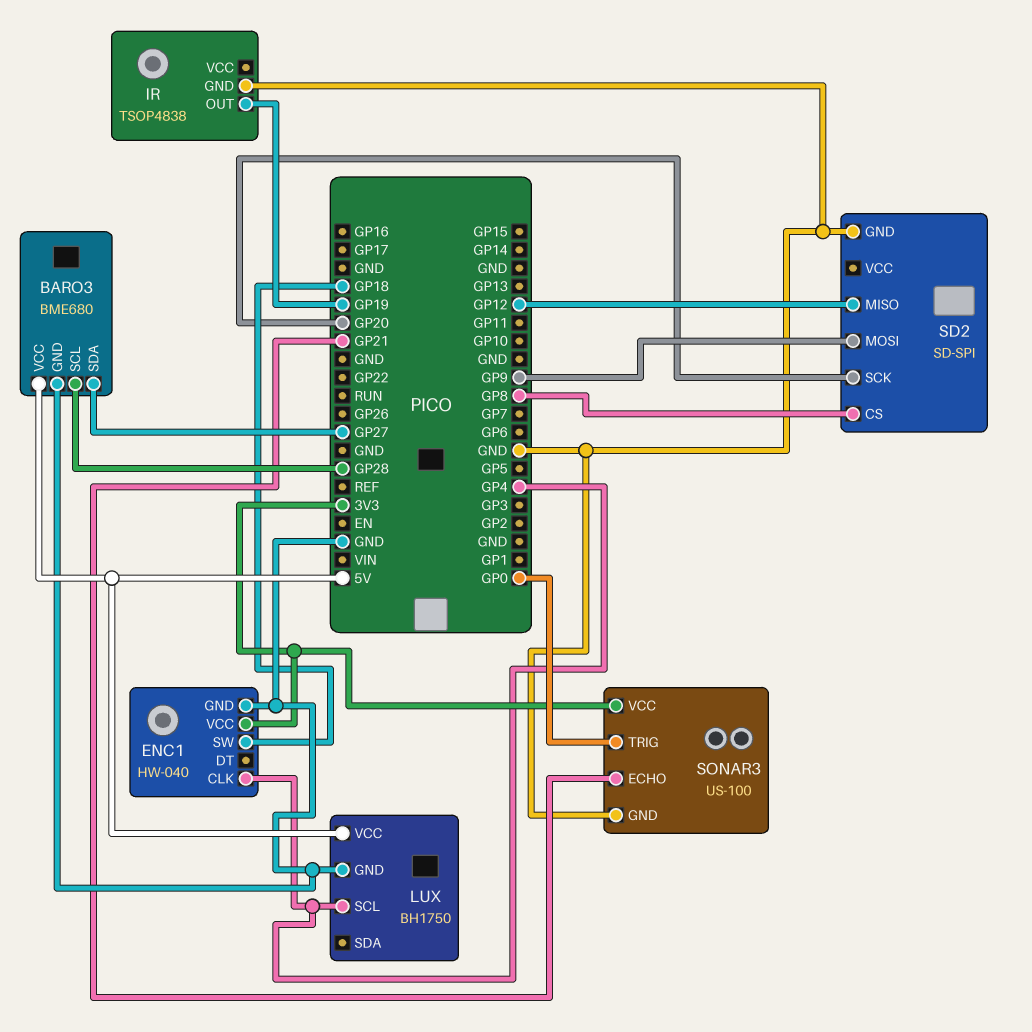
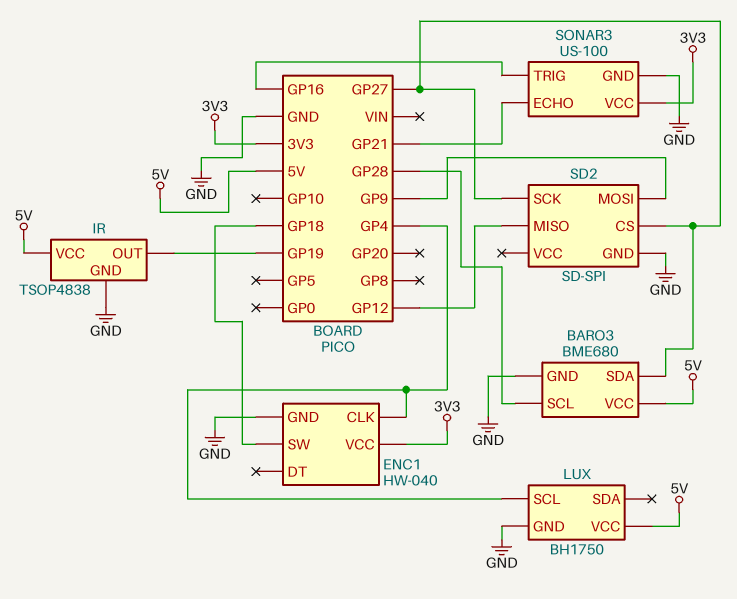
IR pin VCC: none -> 5V
SD2 pin CS: GP8 -> GP27
SD2 pin SCK: GP20 -> GP27
SONAR3 pin TRIG: GP0 -> GP16

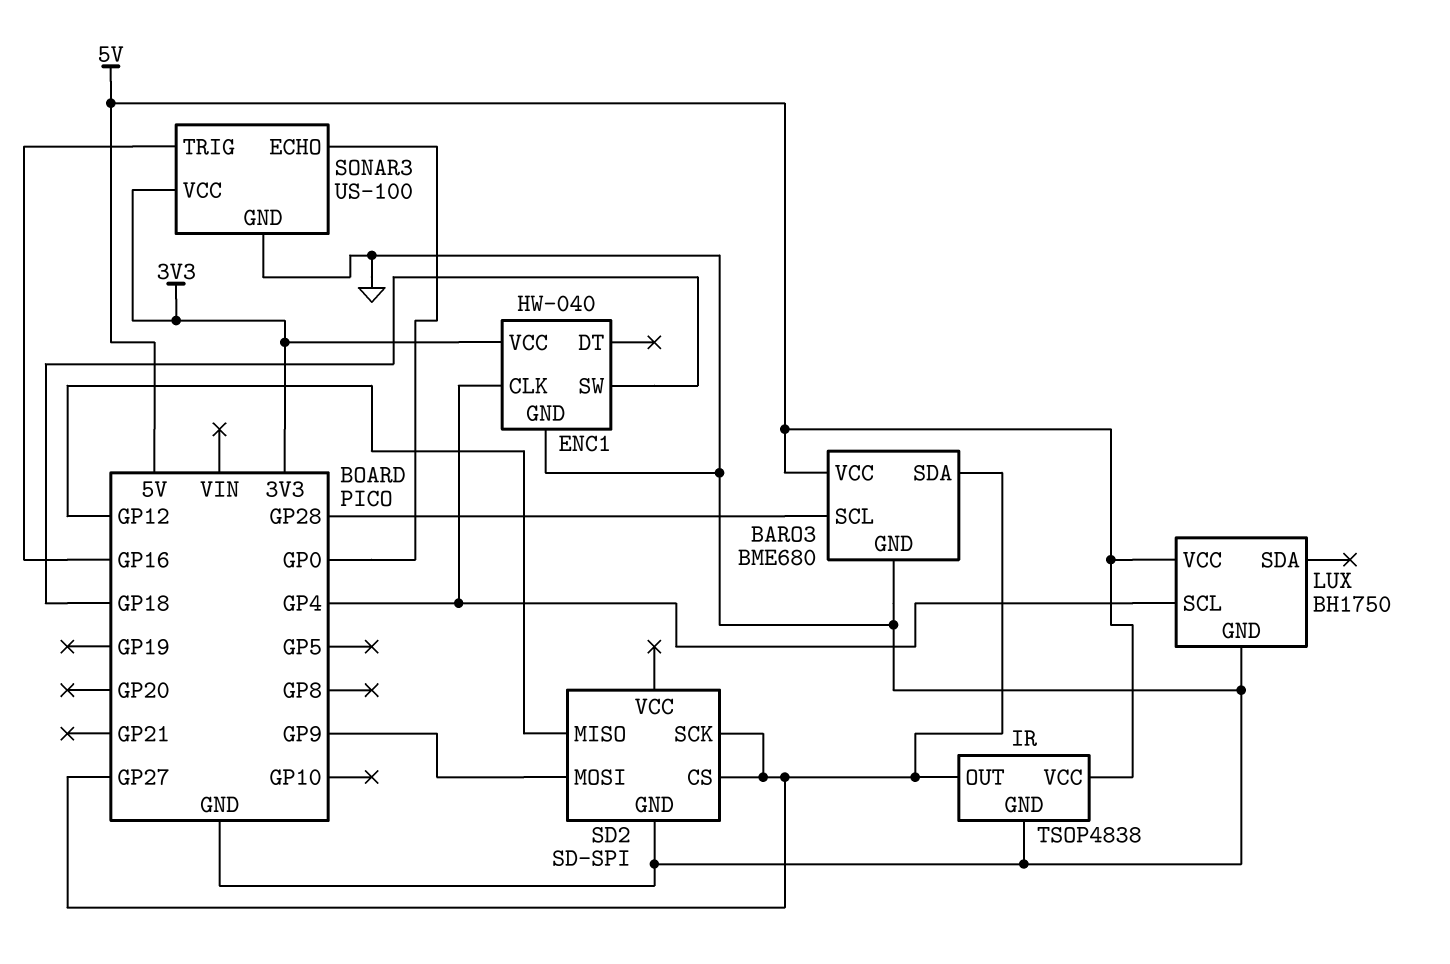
IR pin OUT: GP19 -> GP27
SONAR3 pin ECHO: GP21 -> GP0

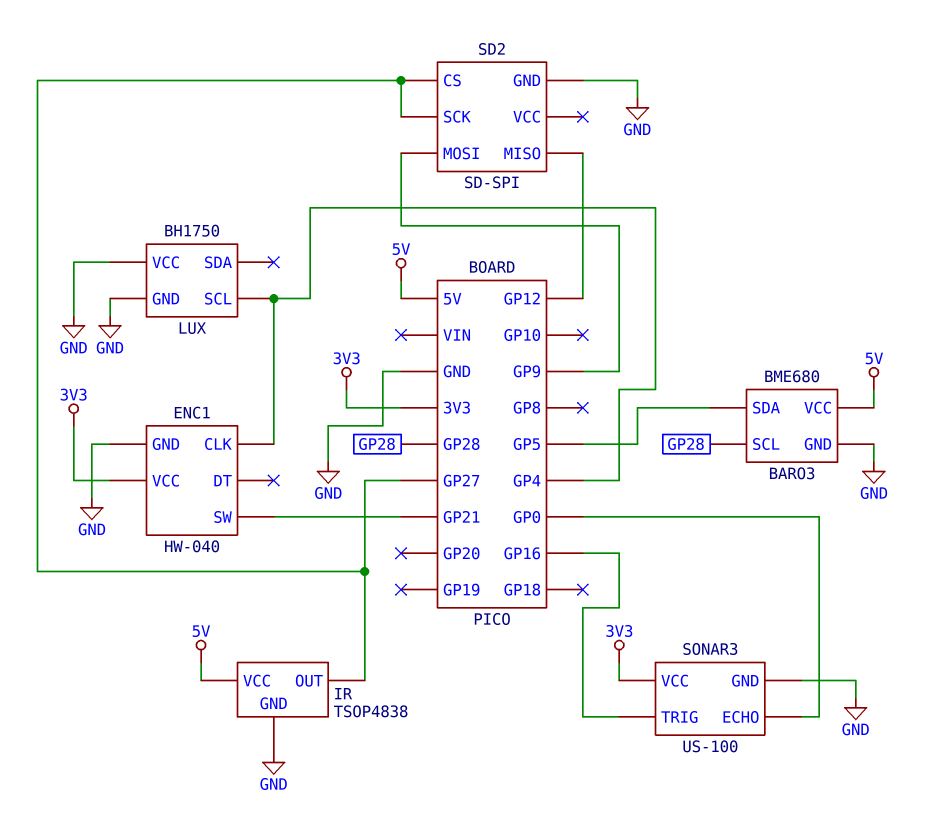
BARO3 pin SDA: GP27 -> GP5
ENC1 pin SW: GP18 -> GP21
LUX pin VCC: 5V -> GND

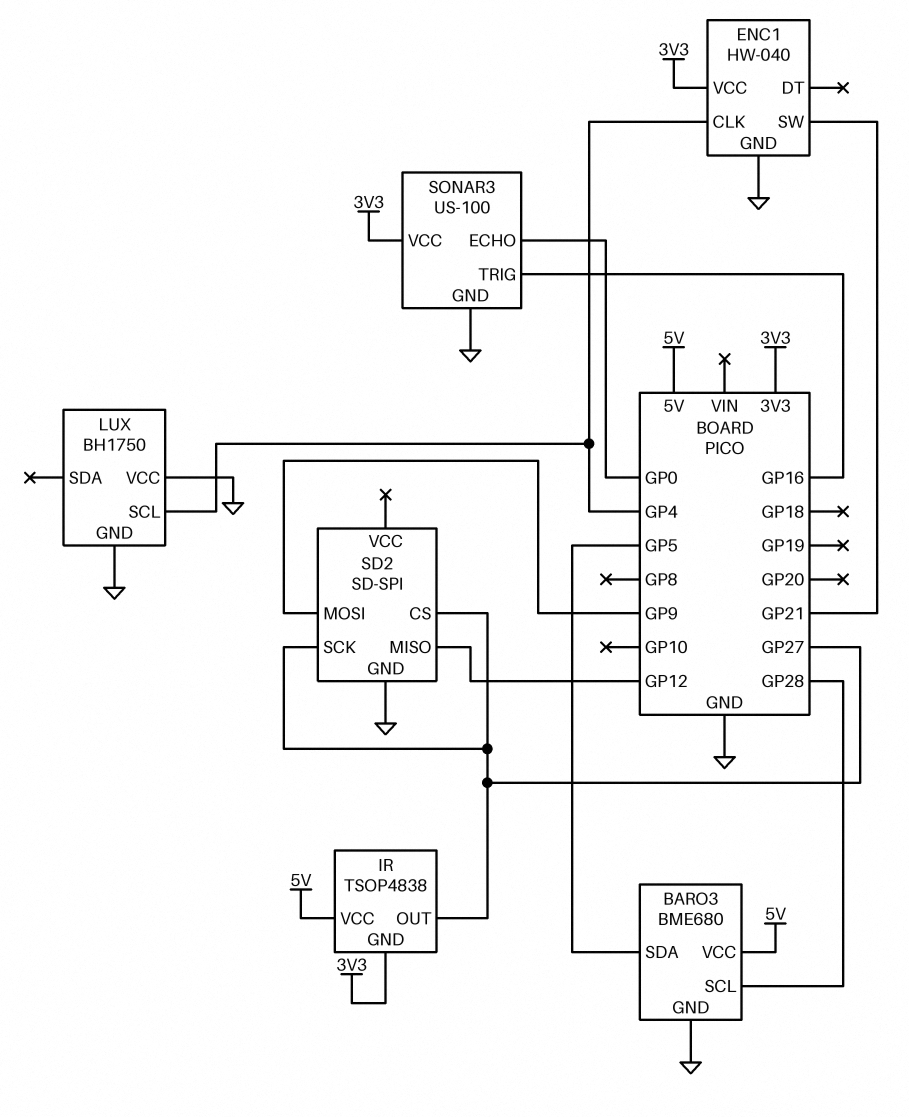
IR pin GND: GND -> 3V3

